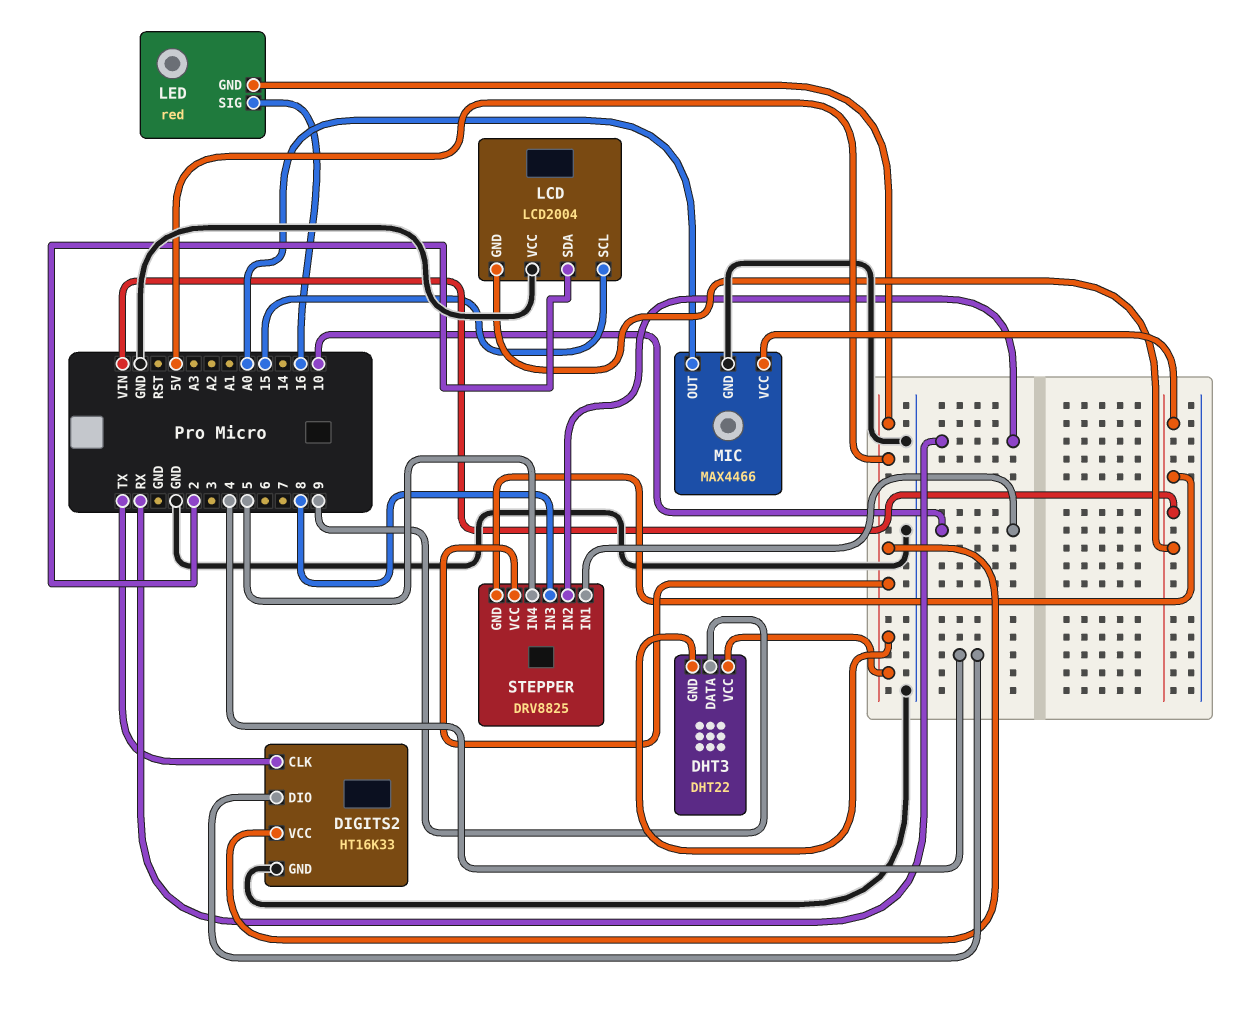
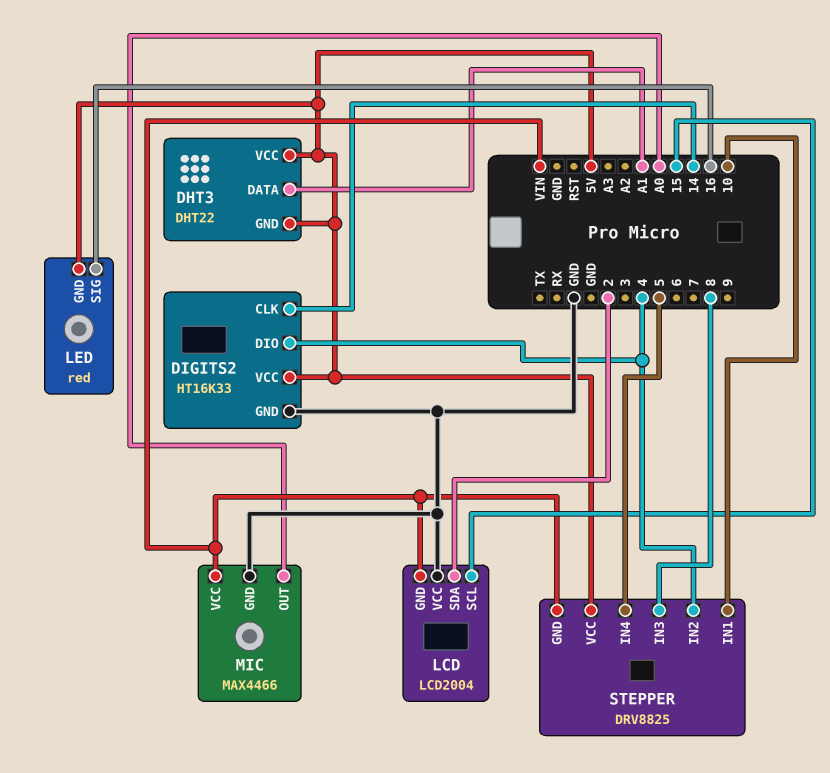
DHT3 pin DATA: 9 -> A1
DIGITS2 pin CLK: TX -> 14
STEPPER pin IN2: RX -> 4

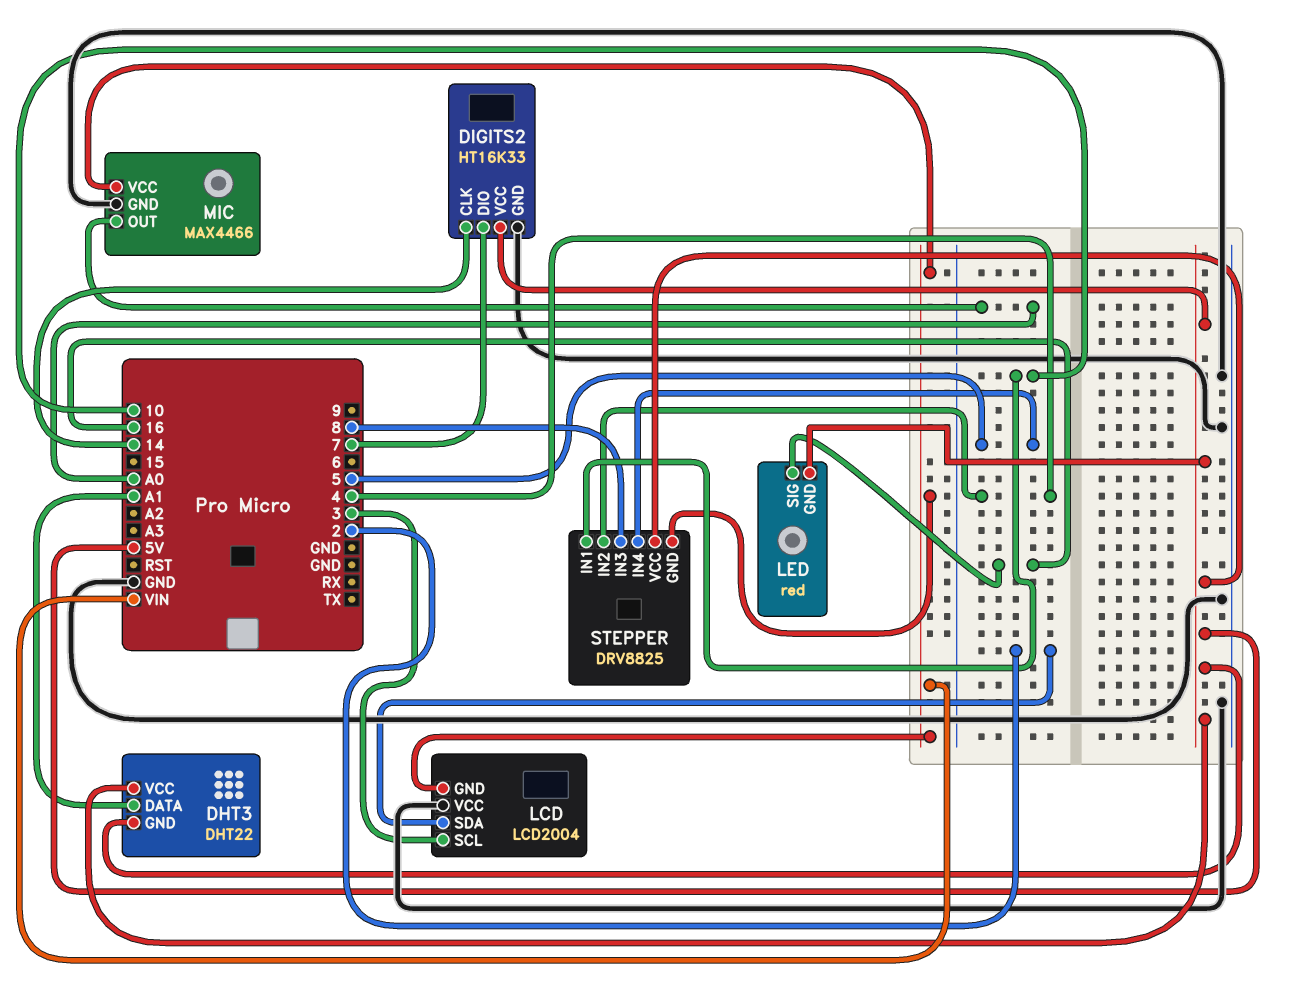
DIGITS2 pin DIO: 4 -> 7
LCD pin SCL: 15 -> 3

